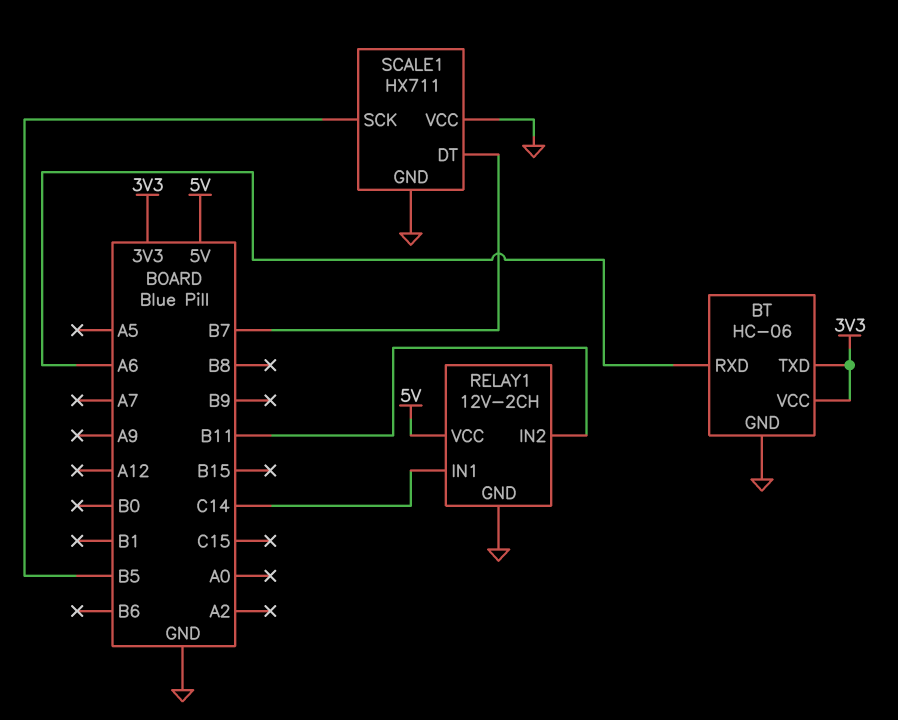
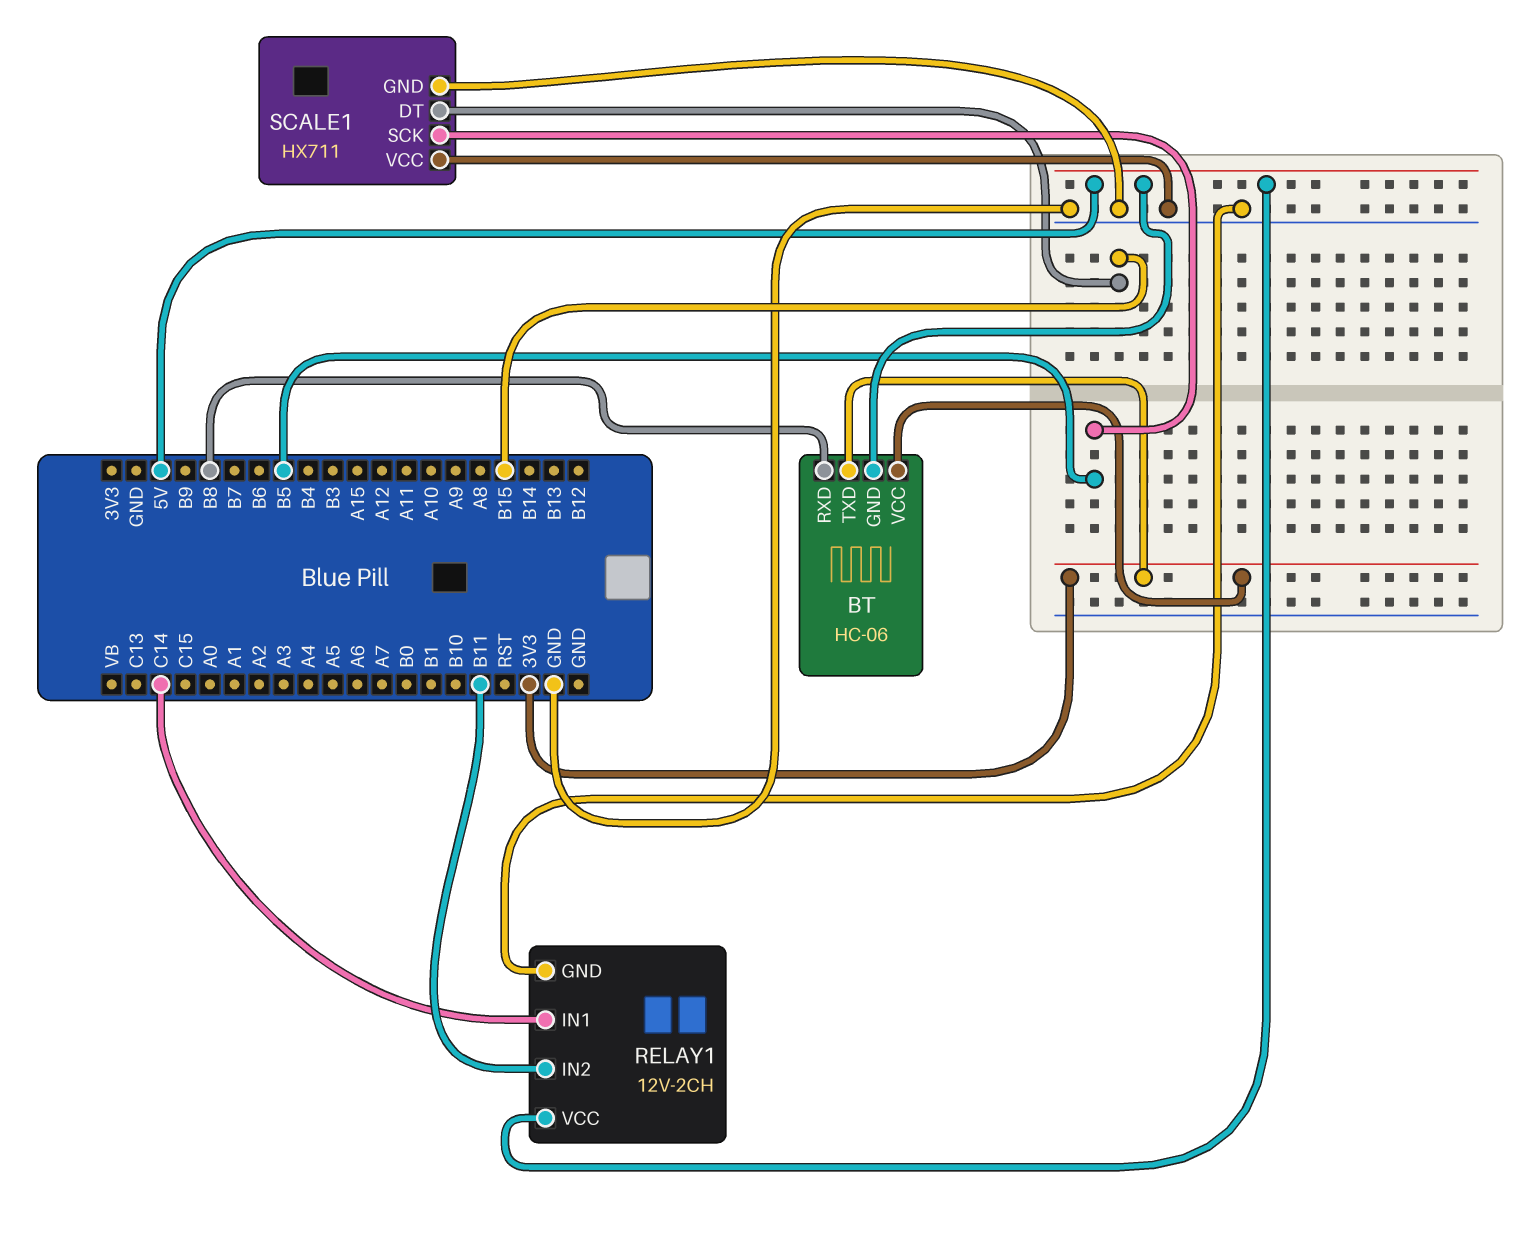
BT pin GND: GND -> 5V
BT pin RXD: A6 -> B8
SCALE1 pin DT: B7 -> B15

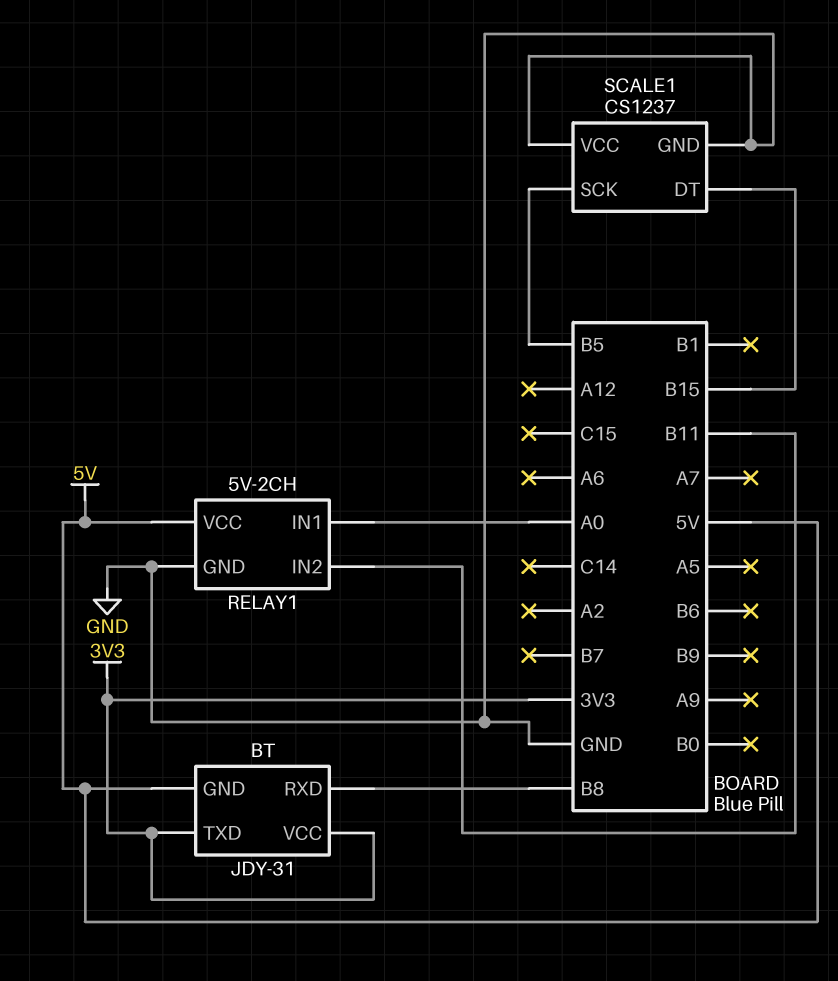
BT: HC-06 -> JDY-31
RELAY1: 12V-2CH -> 5V-2CH
RELAY1 pin IN1: C14 -> A0
SCALE1: HX711 -> CS1237

